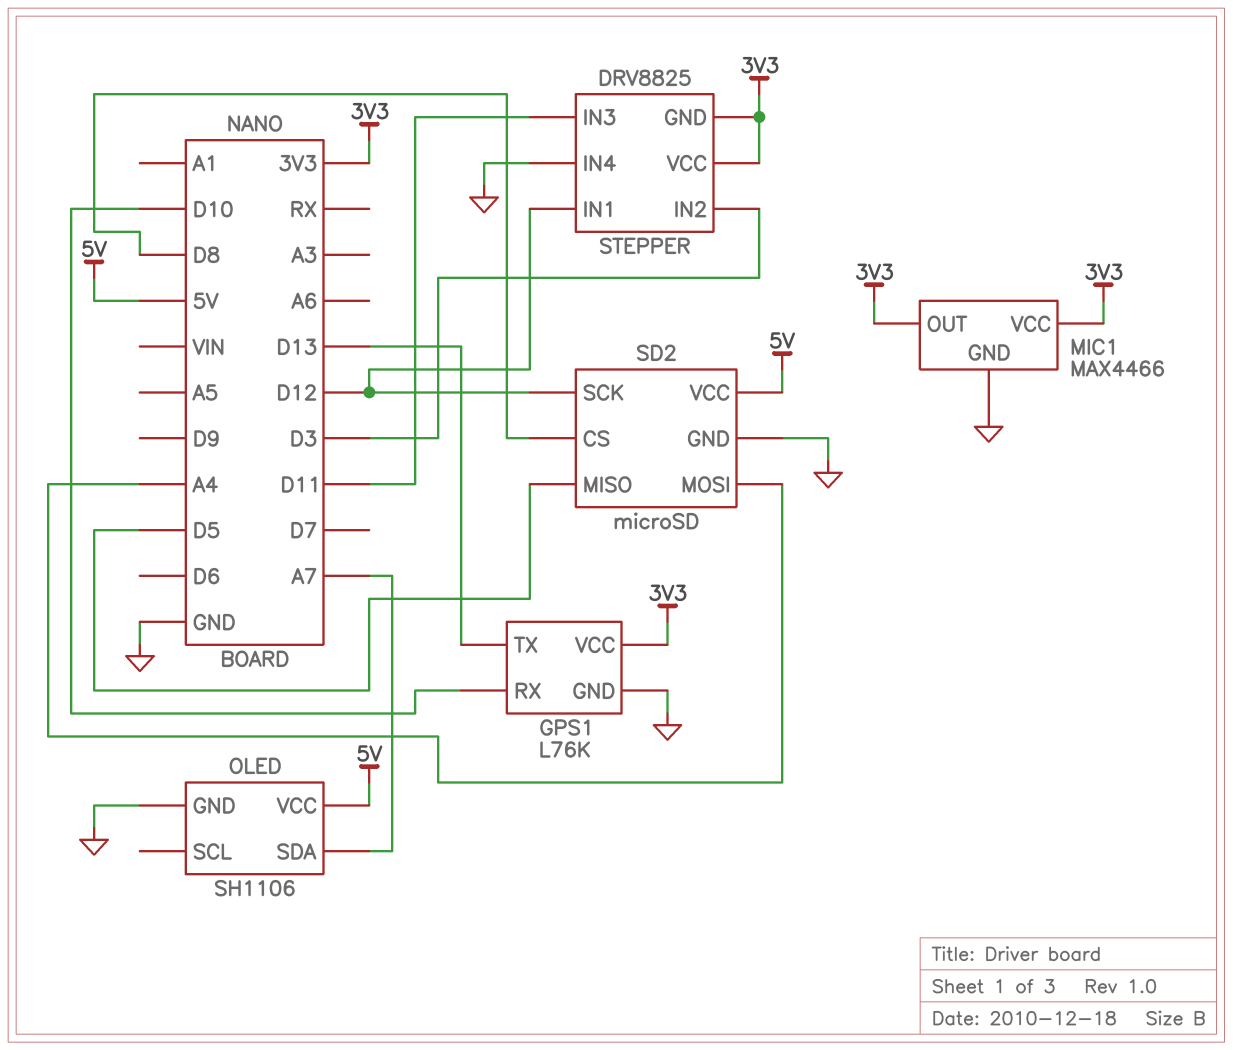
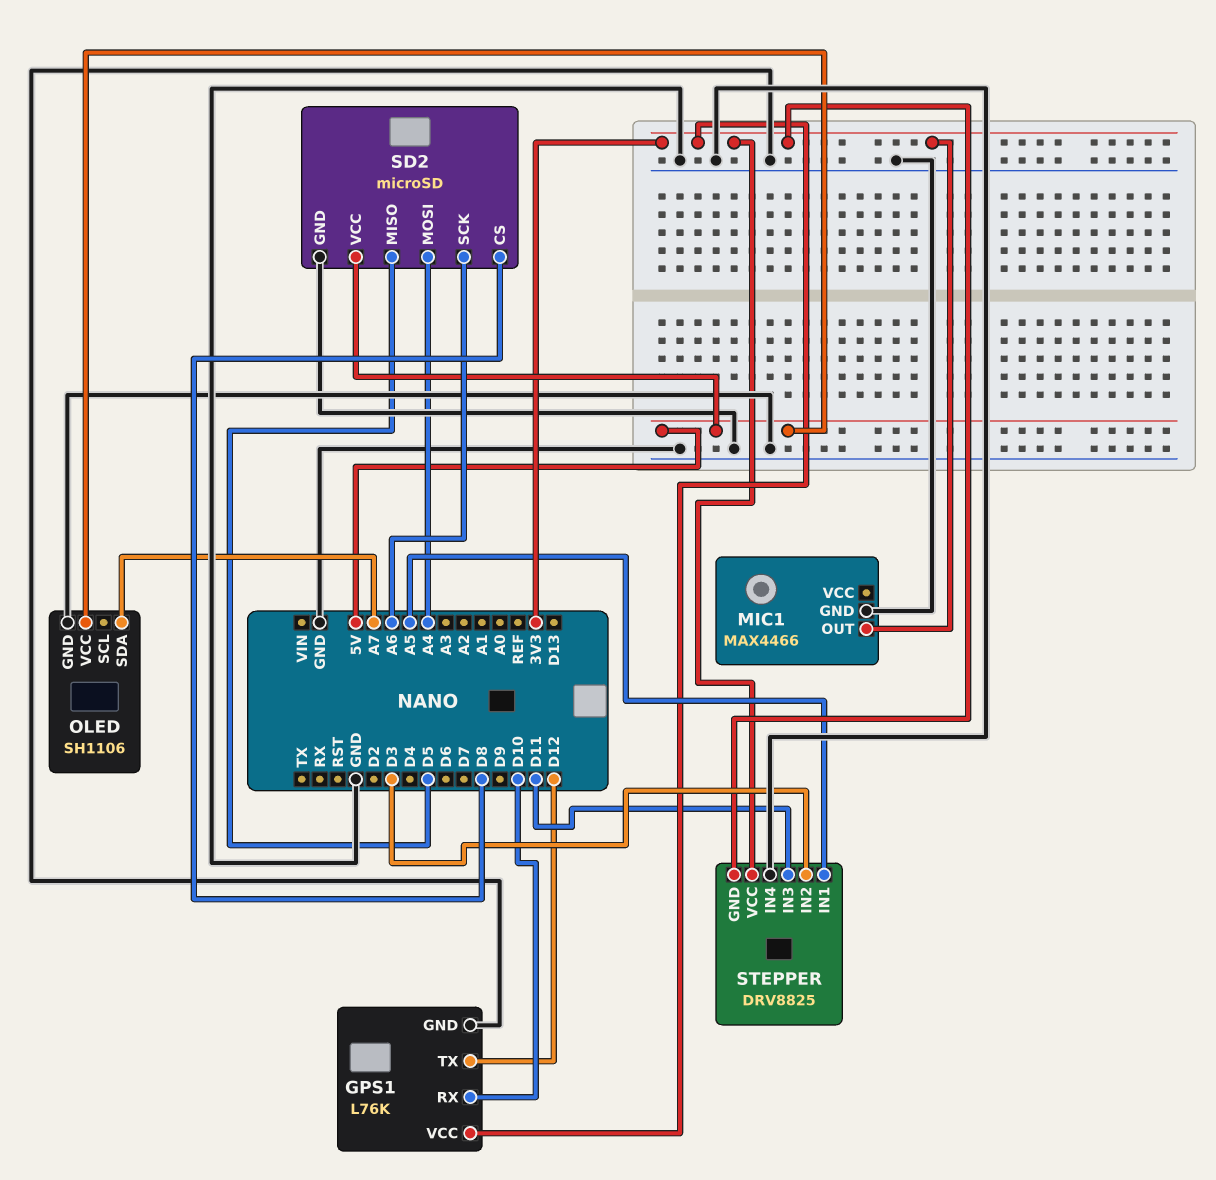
GPS1 pin TX: D13 -> D12
MIC1 pin VCC: 3V3 -> none
SD2 pin SCK: D12 -> A6
STEPPER pin IN1: D12 -> A5

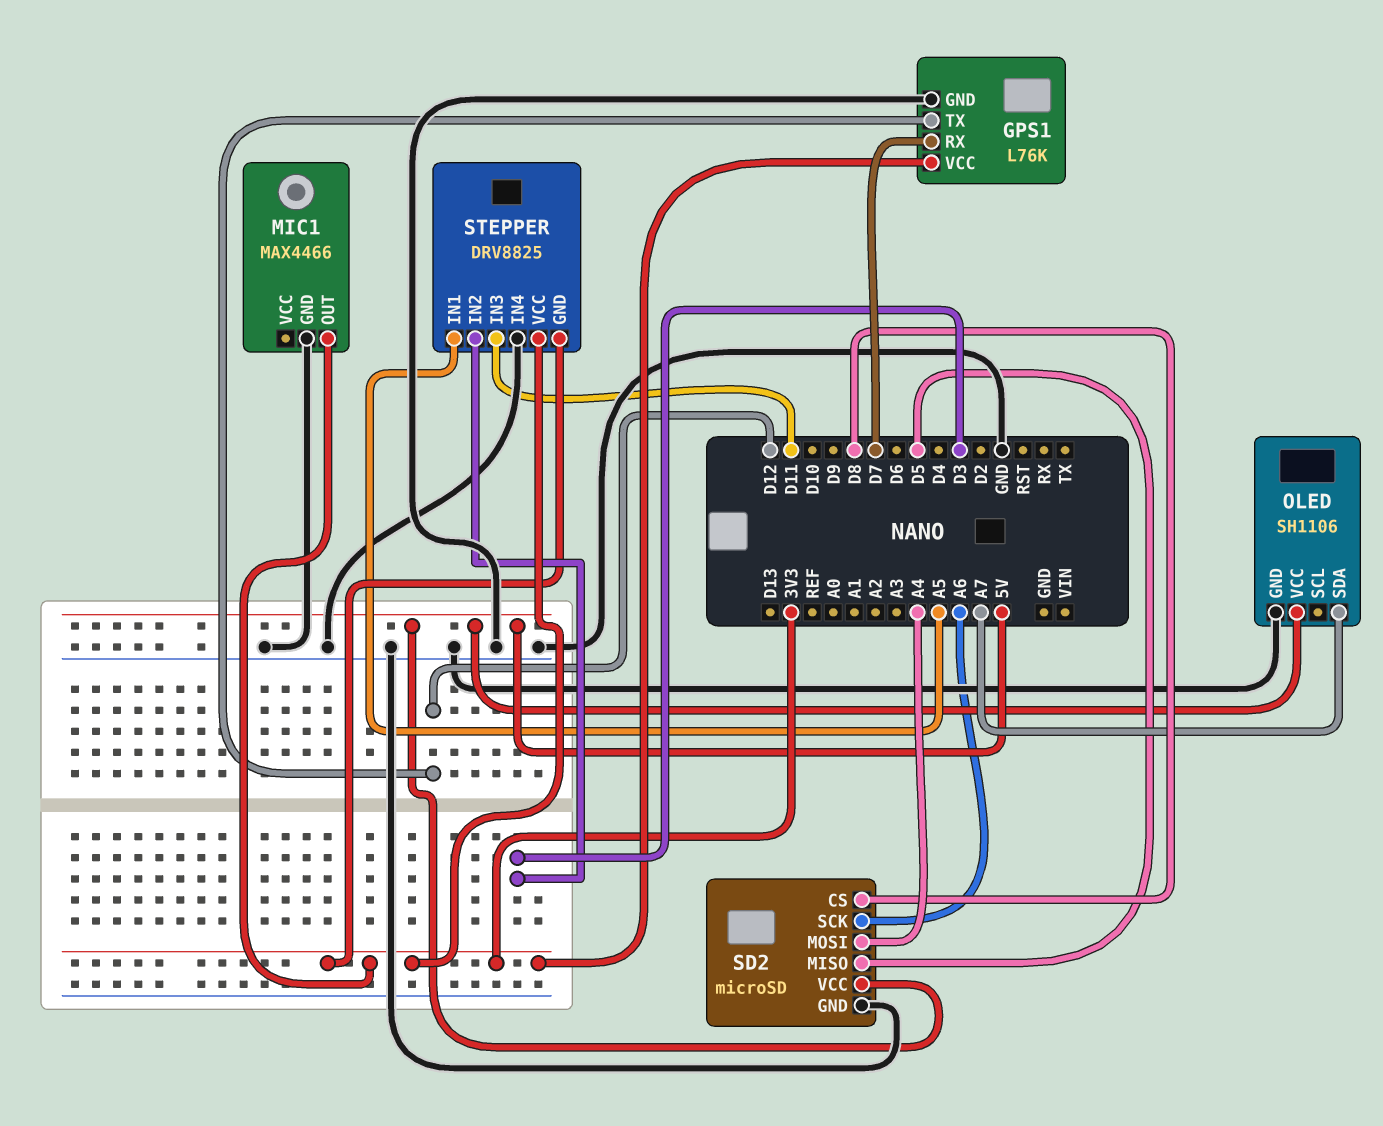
GPS1 pin RX: D10 -> D7

